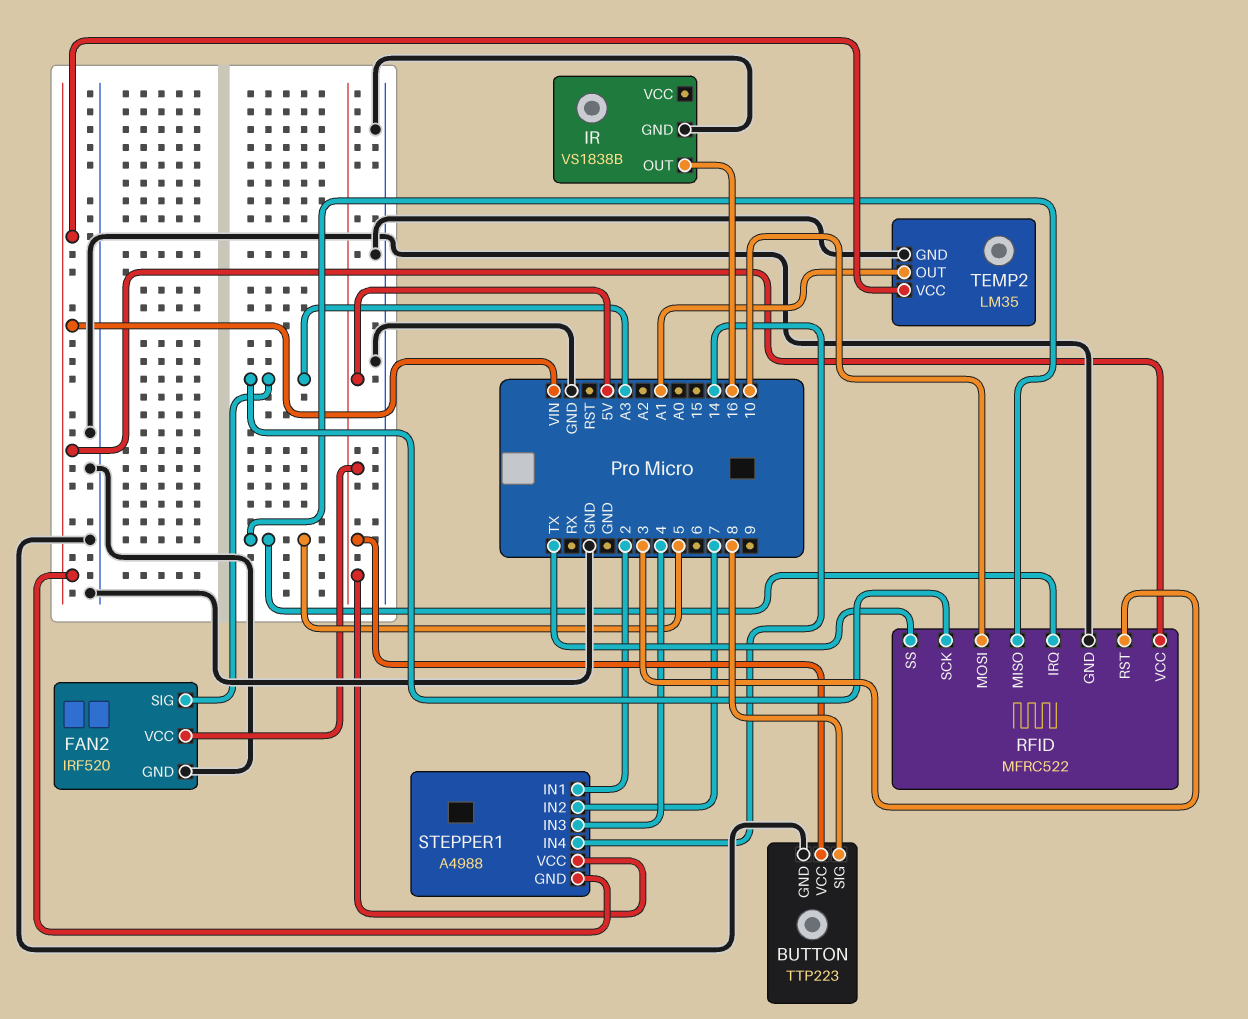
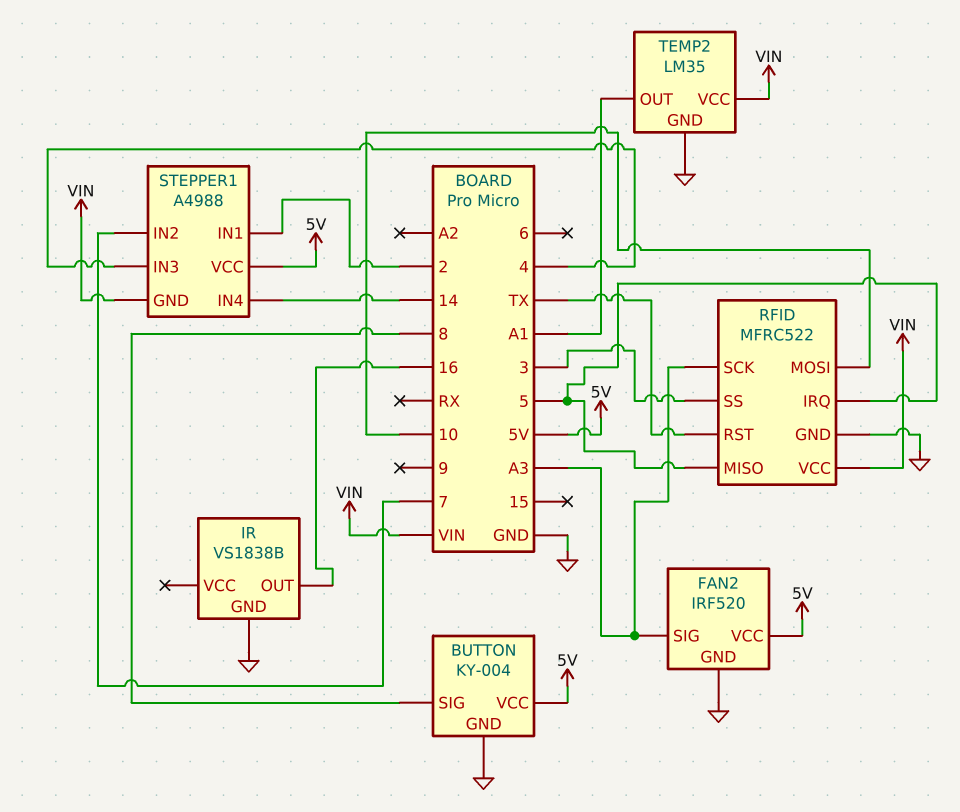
BUTTON: TTP223 -> KY-004
RFID pin RST: 3 -> TX
RFID pin SS: TX -> 3

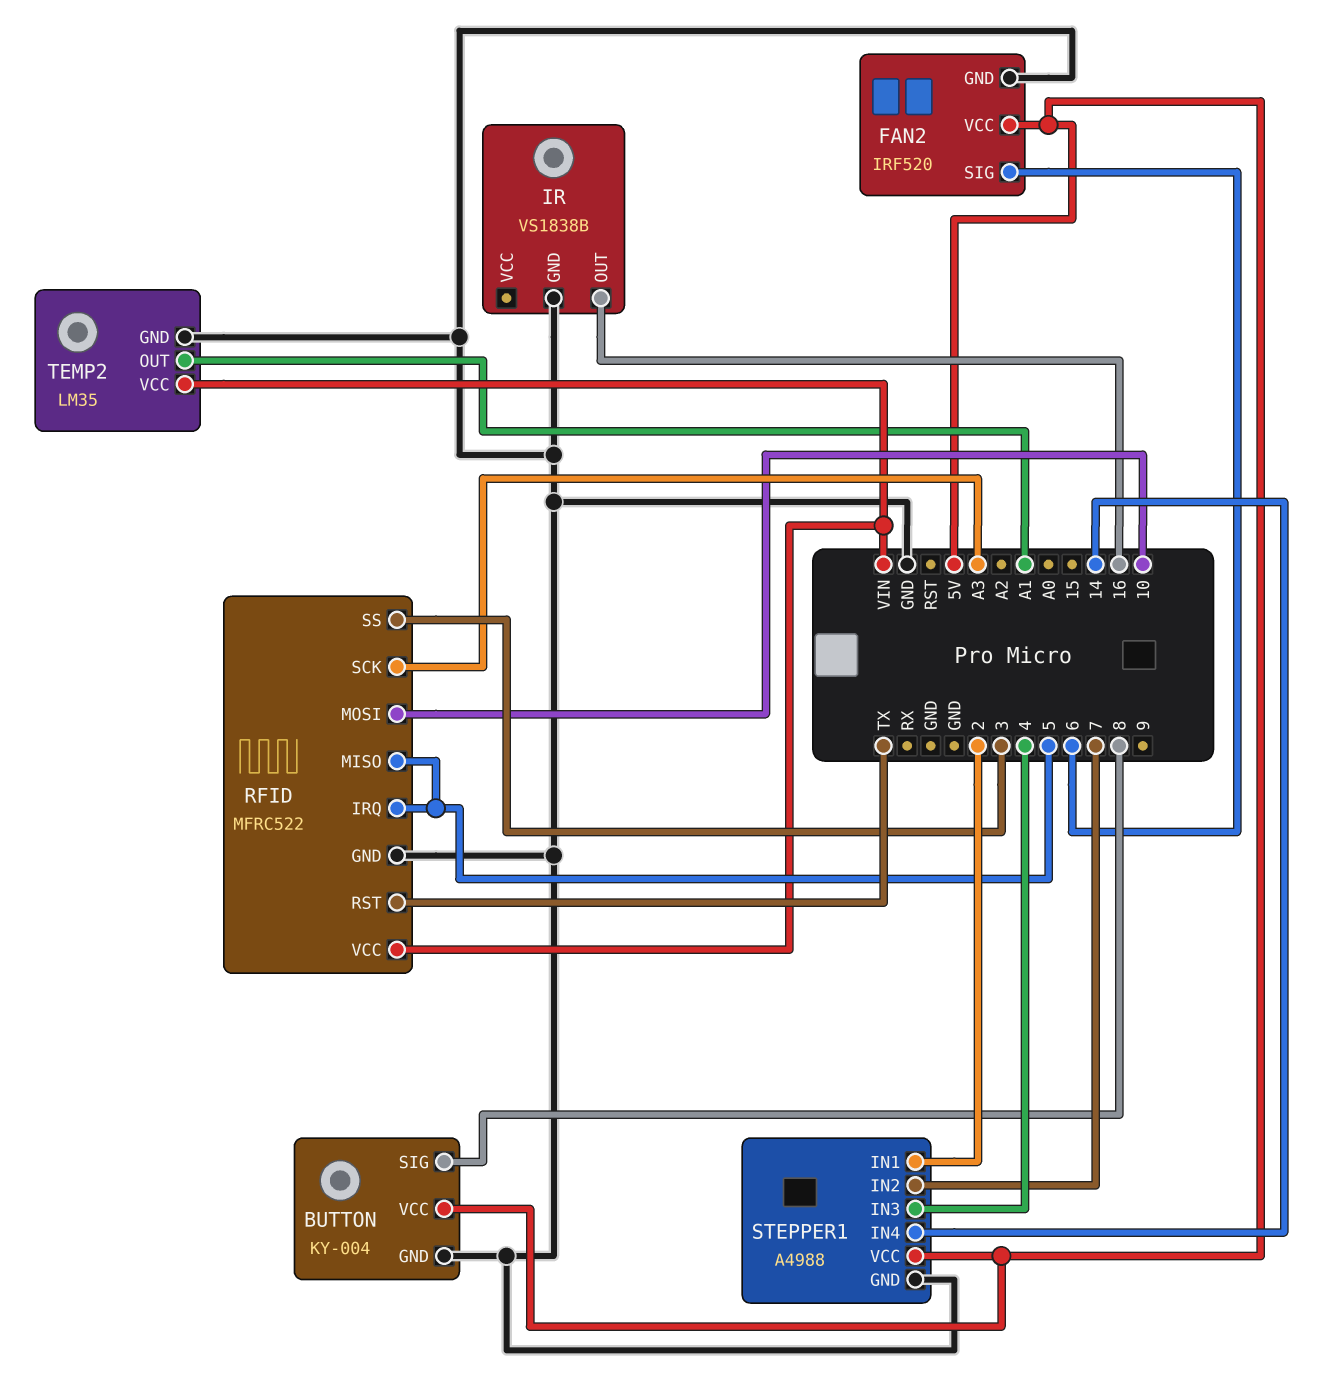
FAN2 pin SIG: A3 -> 6
STEPPER1 pin GND: VIN -> GND

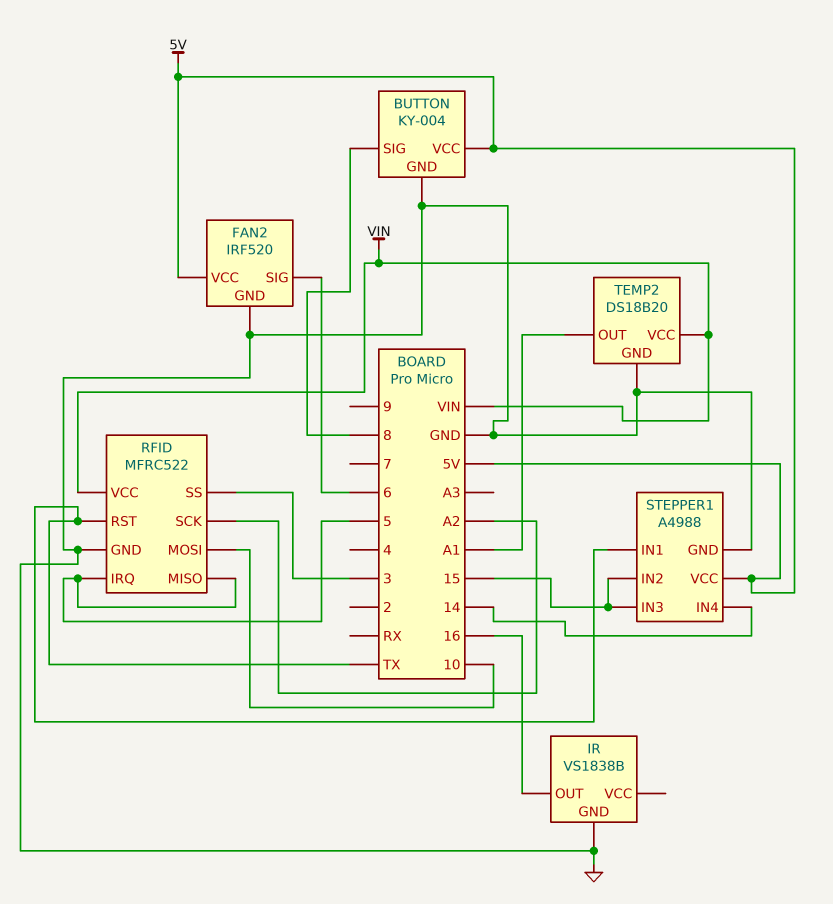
RFID pin SCK: A3 -> A2
STEPPER1 pin IN1: 2 -> TX
STEPPER1 pin IN2: 7 -> 15
STEPPER1 pin IN3: 4 -> 15
TEMP2: LM35 -> DS18B20

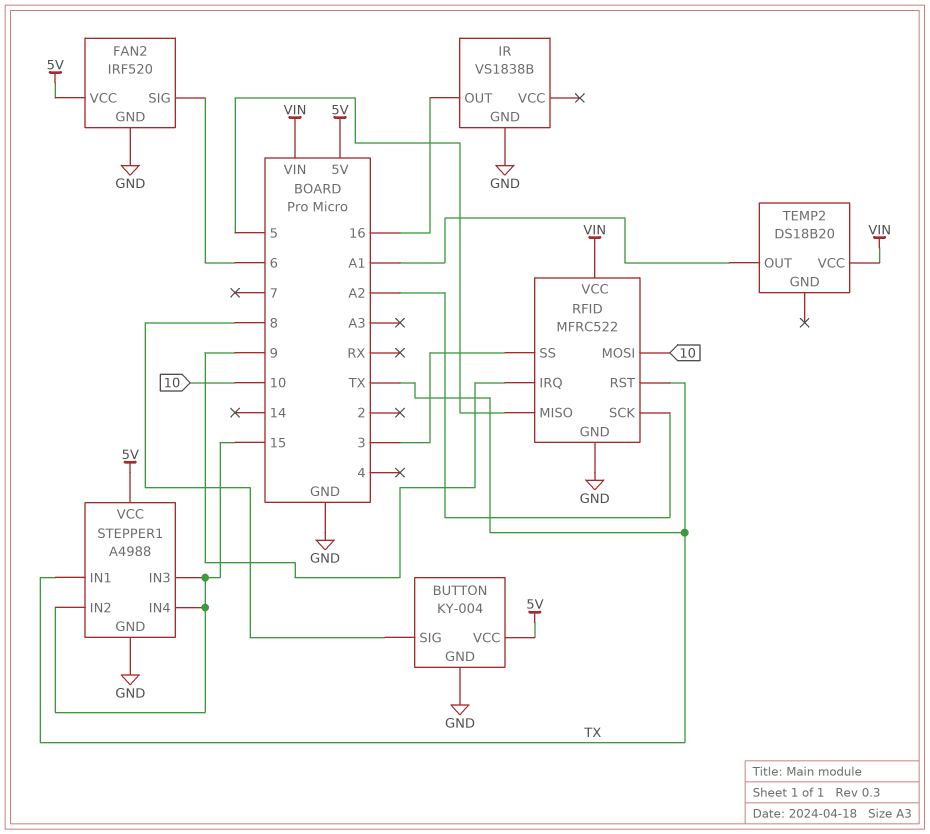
RFID pin IRQ: 5 -> 9
STEPPER1 pin IN4: 14 -> 15
TEMP2 pin GND: GND -> none

